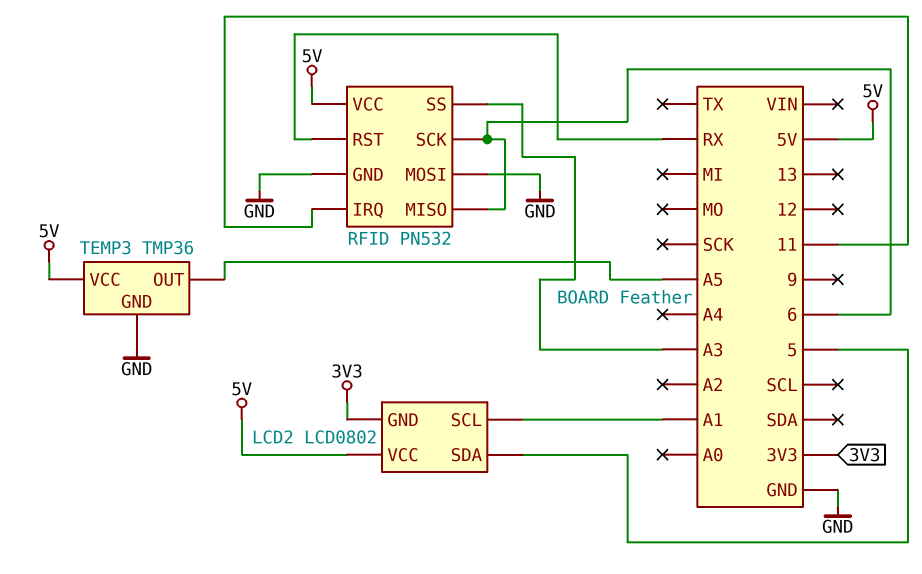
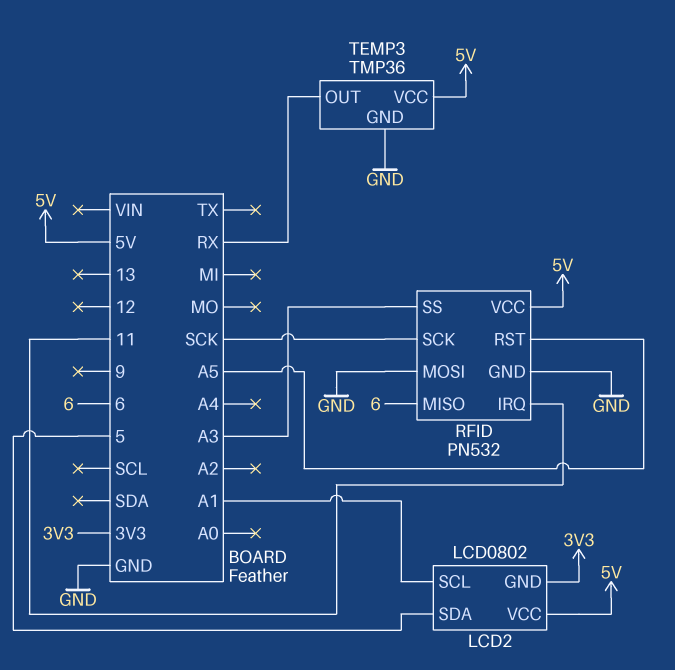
RFID pin RST: RX -> A5
RFID pin SCK: 6 -> SCK
TEMP3 pin OUT: A5 -> RX

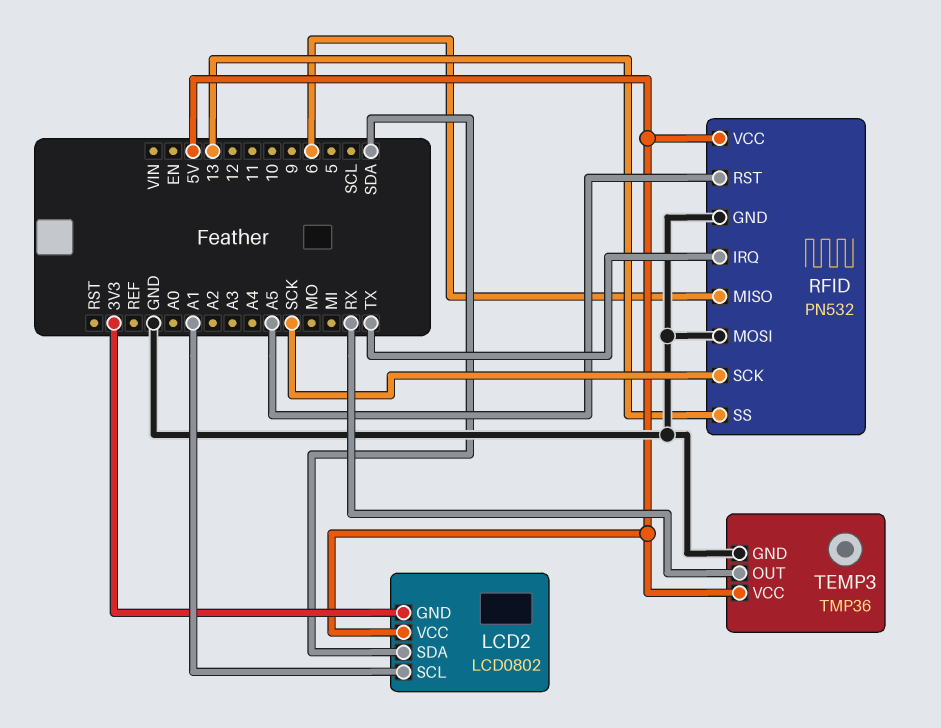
LCD2 pin SDA: 5 -> SDA
RFID pin IRQ: 11 -> TX
RFID pin SS: A3 -> 13

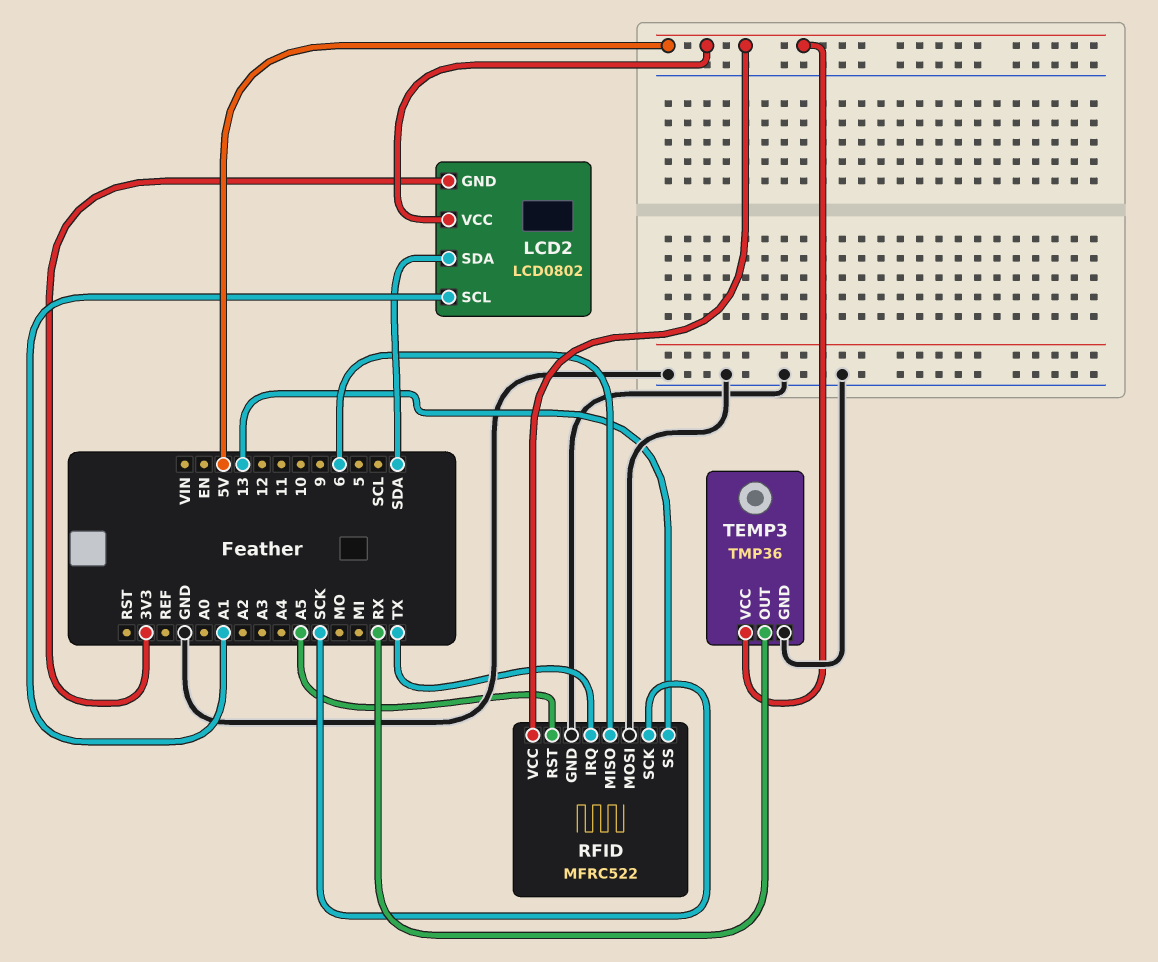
RFID: PN532 -> MFRC522

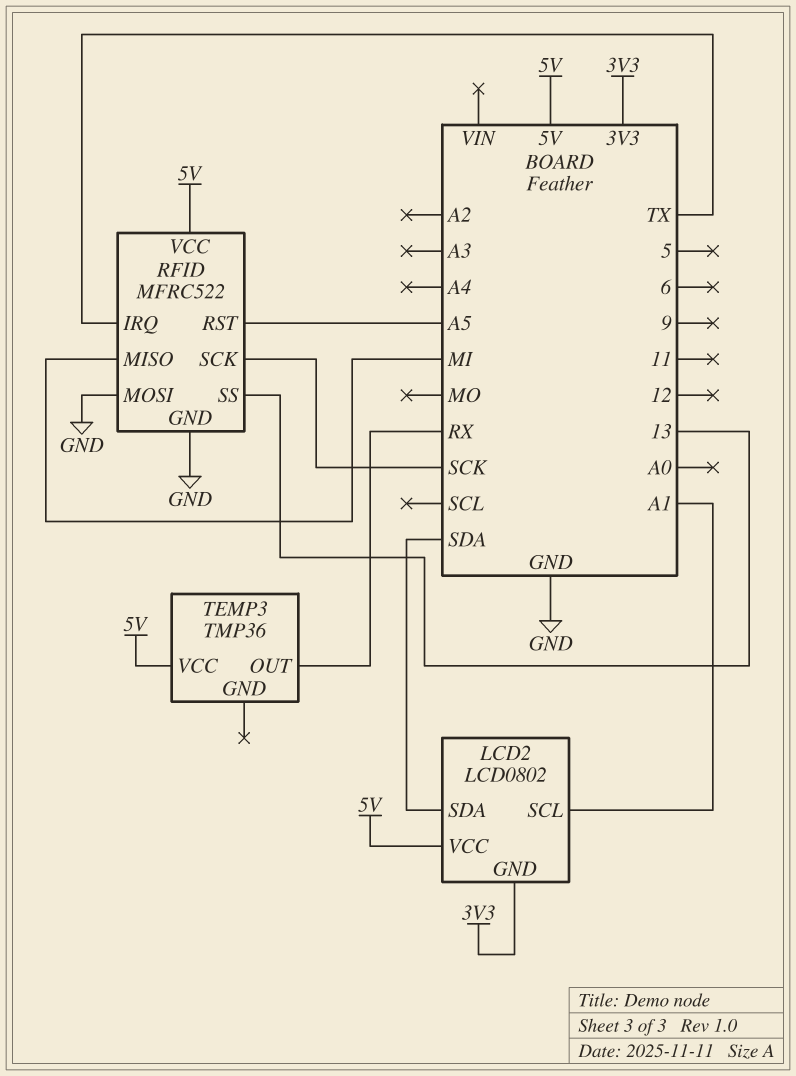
RFID pin MISO: 6 -> MI
TEMP3 pin GND: GND -> none

